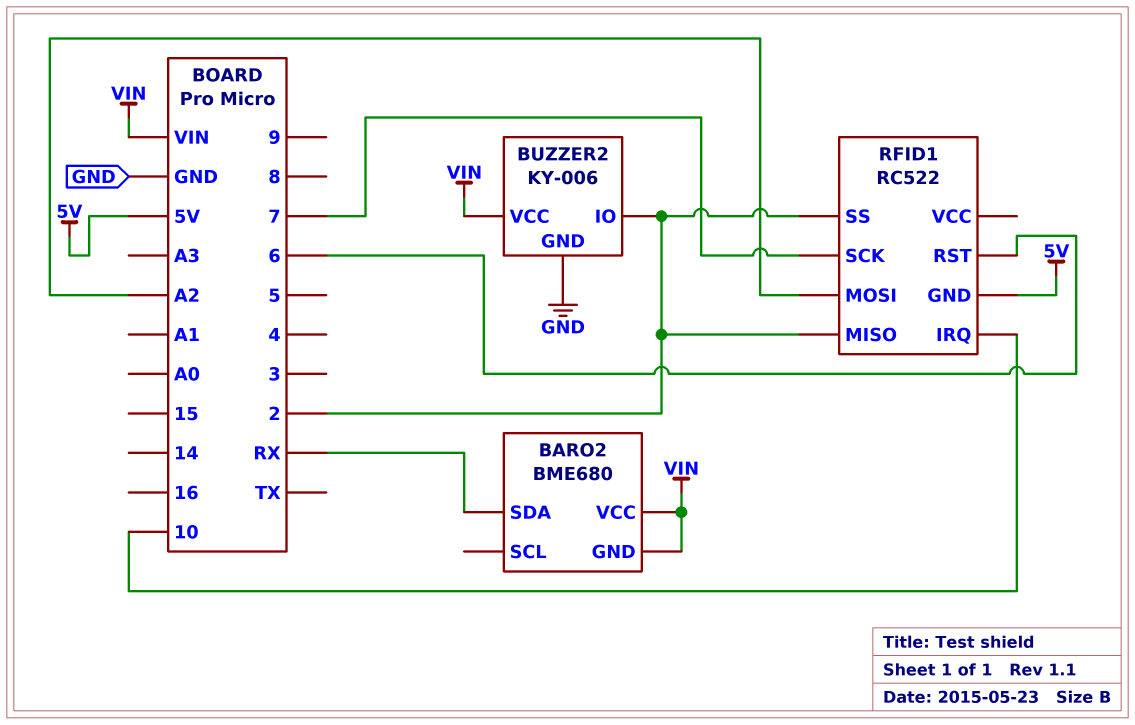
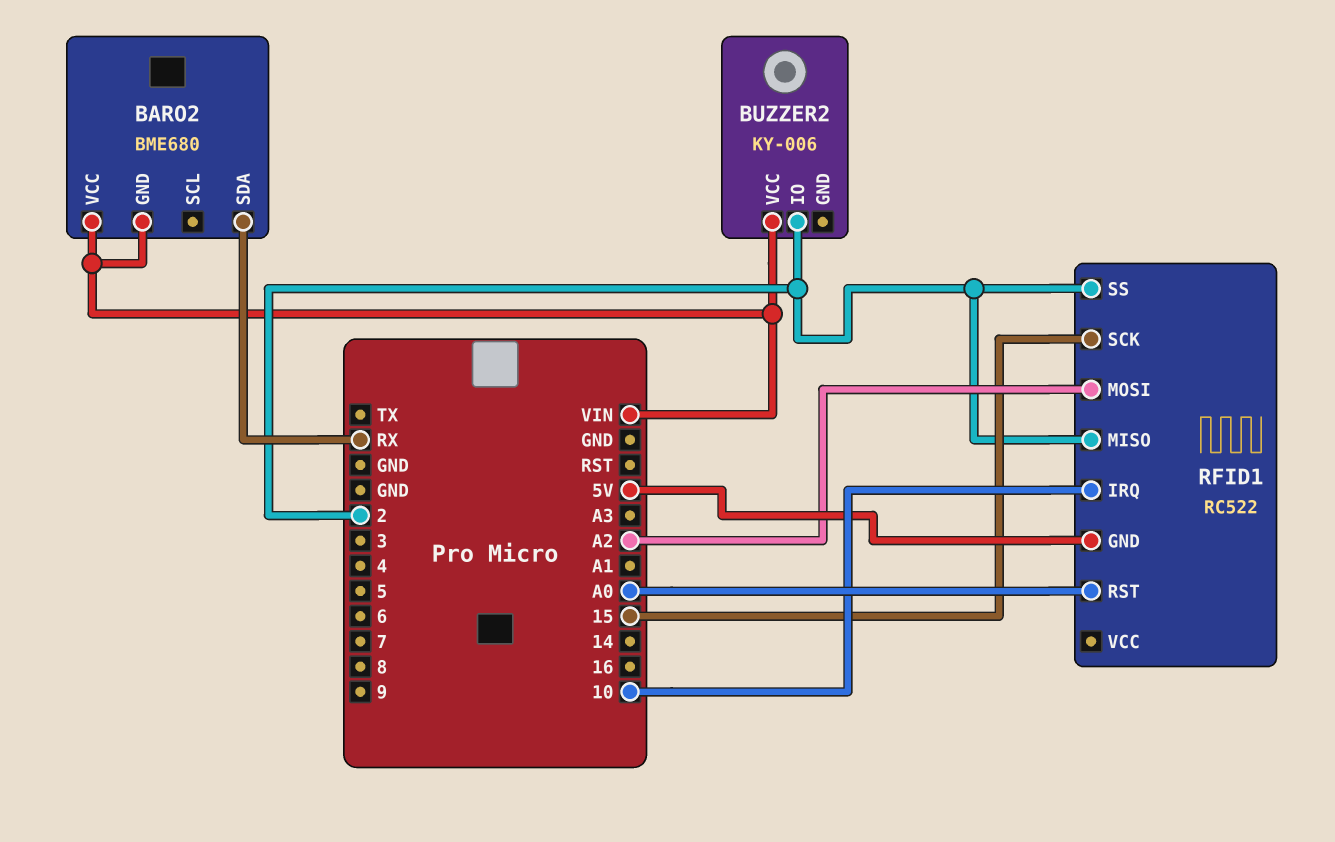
BUZZER2 pin GND: GND -> none
RFID1 pin RST: 6 -> A0
RFID1 pin SCK: 7 -> 15

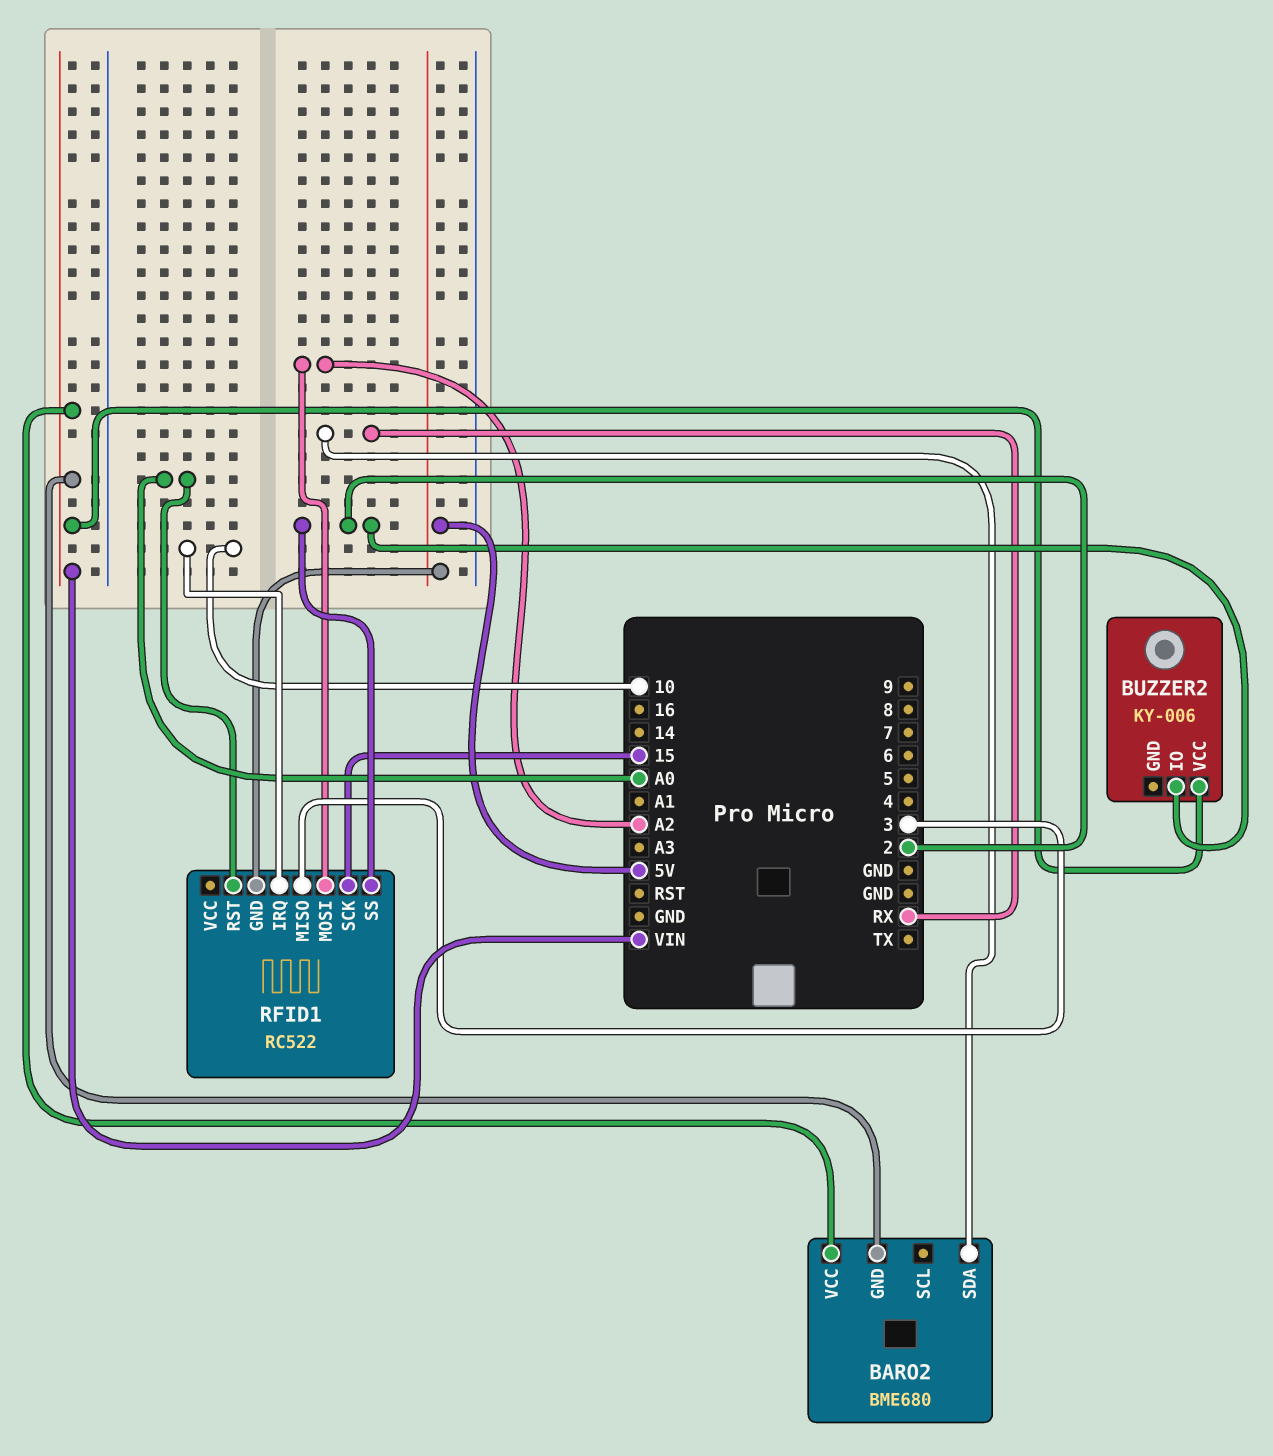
RFID1 pin MISO: 2 -> 3

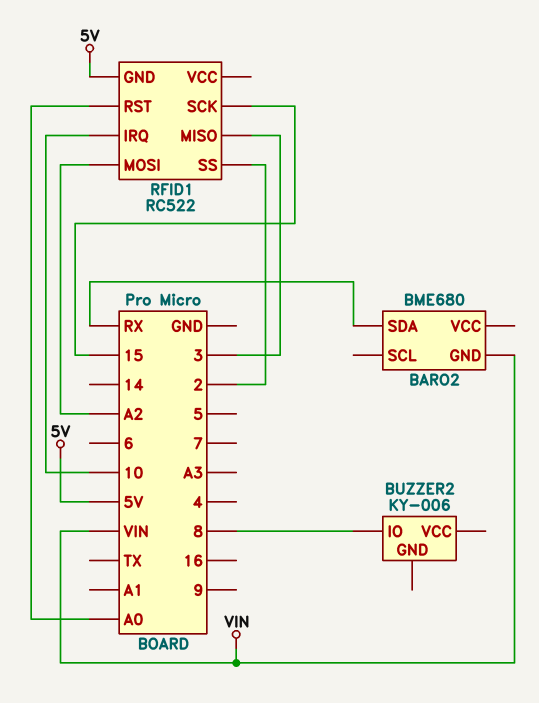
BARO2 pin VCC: VIN -> none
BUZZER2 pin IO: 2 -> 8
BUZZER2 pin VCC: VIN -> none

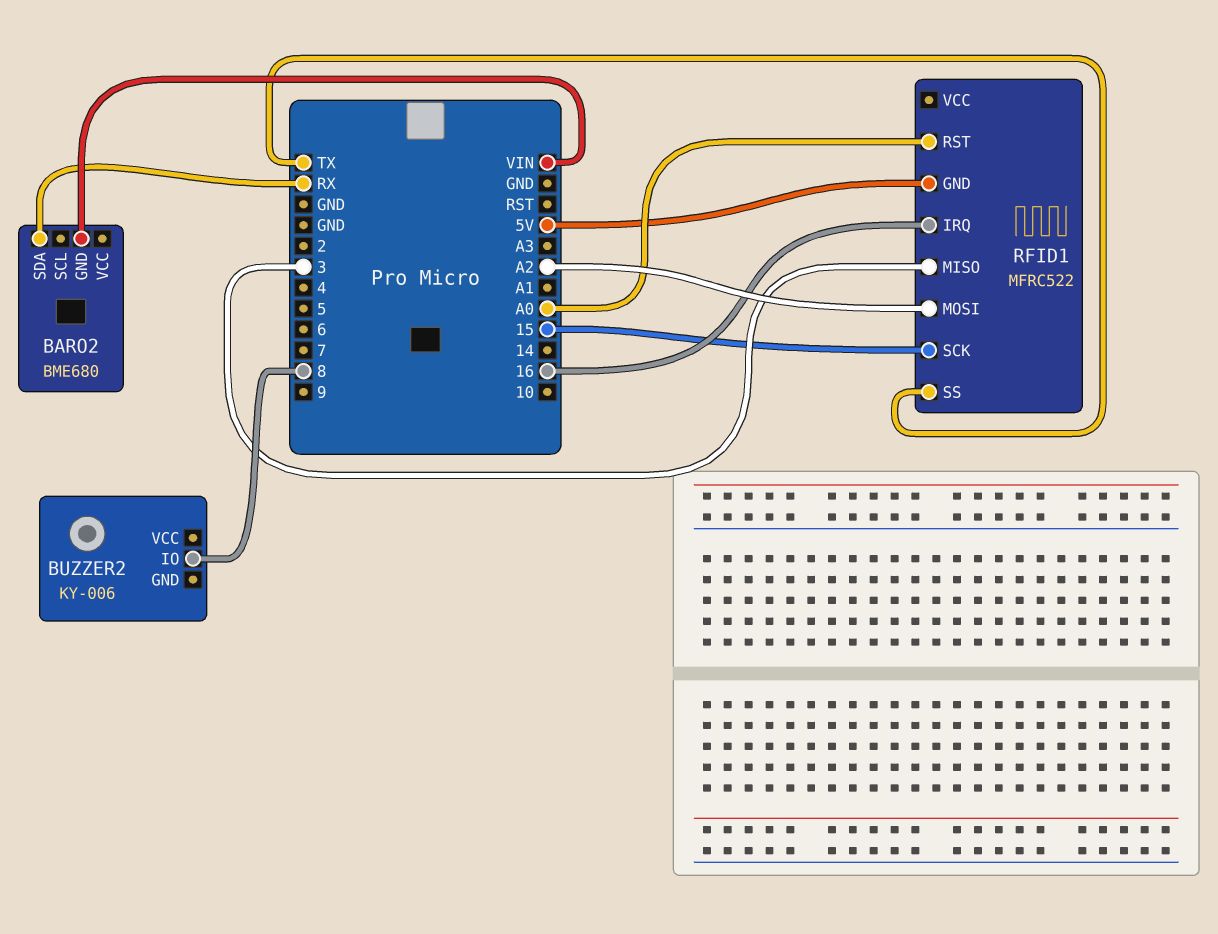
RFID1: RC522 -> MFRC522
RFID1 pin IRQ: 10 -> 16
RFID1 pin SS: 2 -> TX

